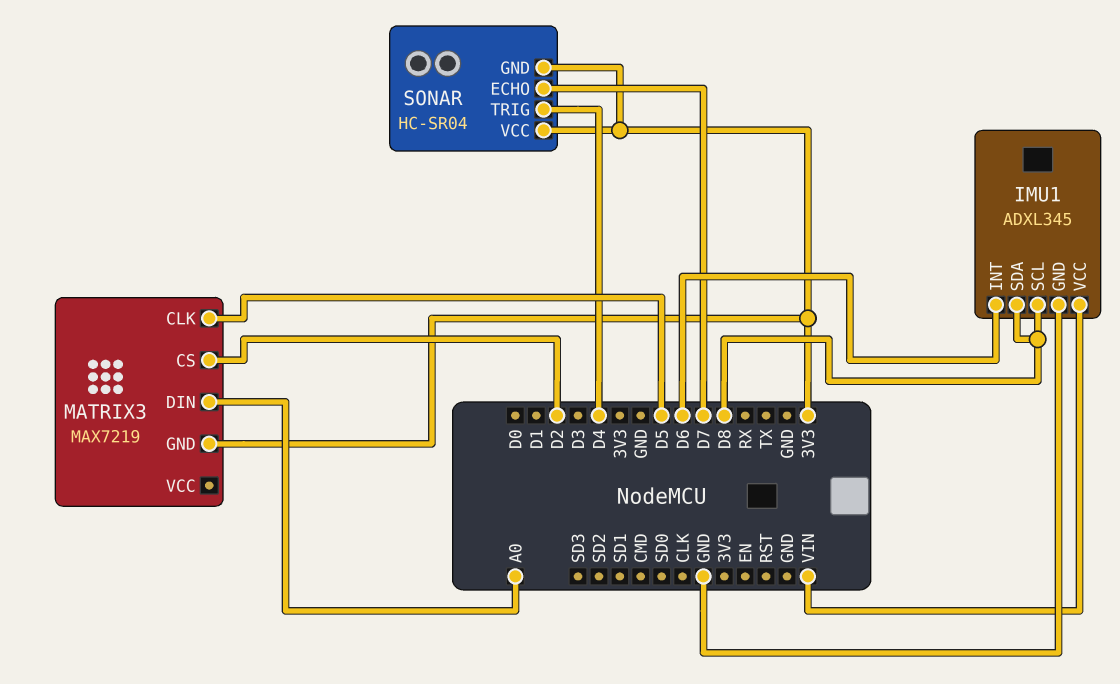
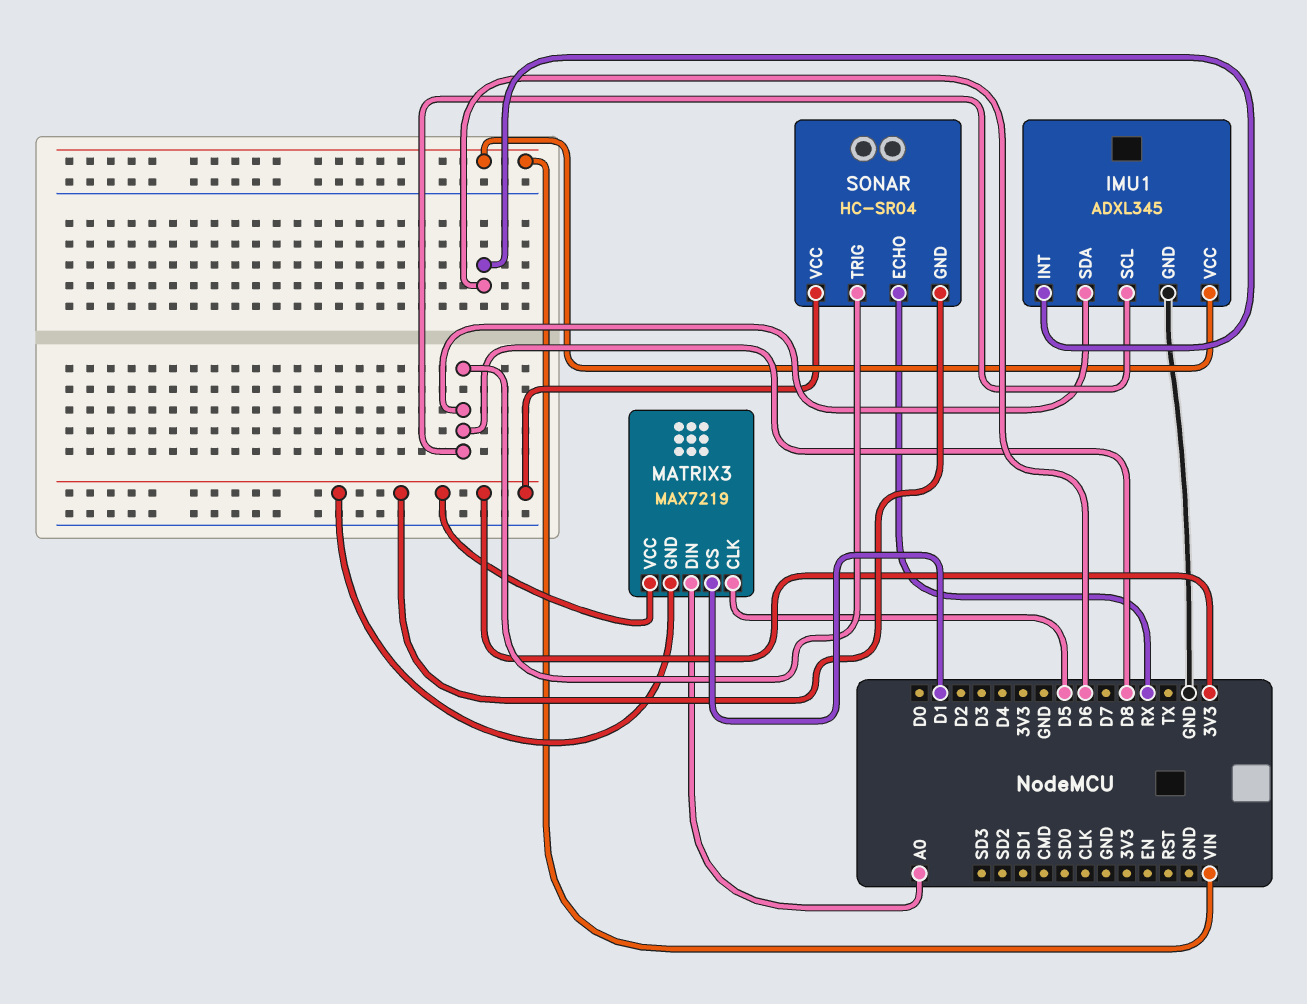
MATRIX3 pin CS: D2 -> D1
MATRIX3 pin VCC: none -> 3V3
SONAR pin ECHO: D7 -> RX
SONAR pin TRIG: D4 -> D8

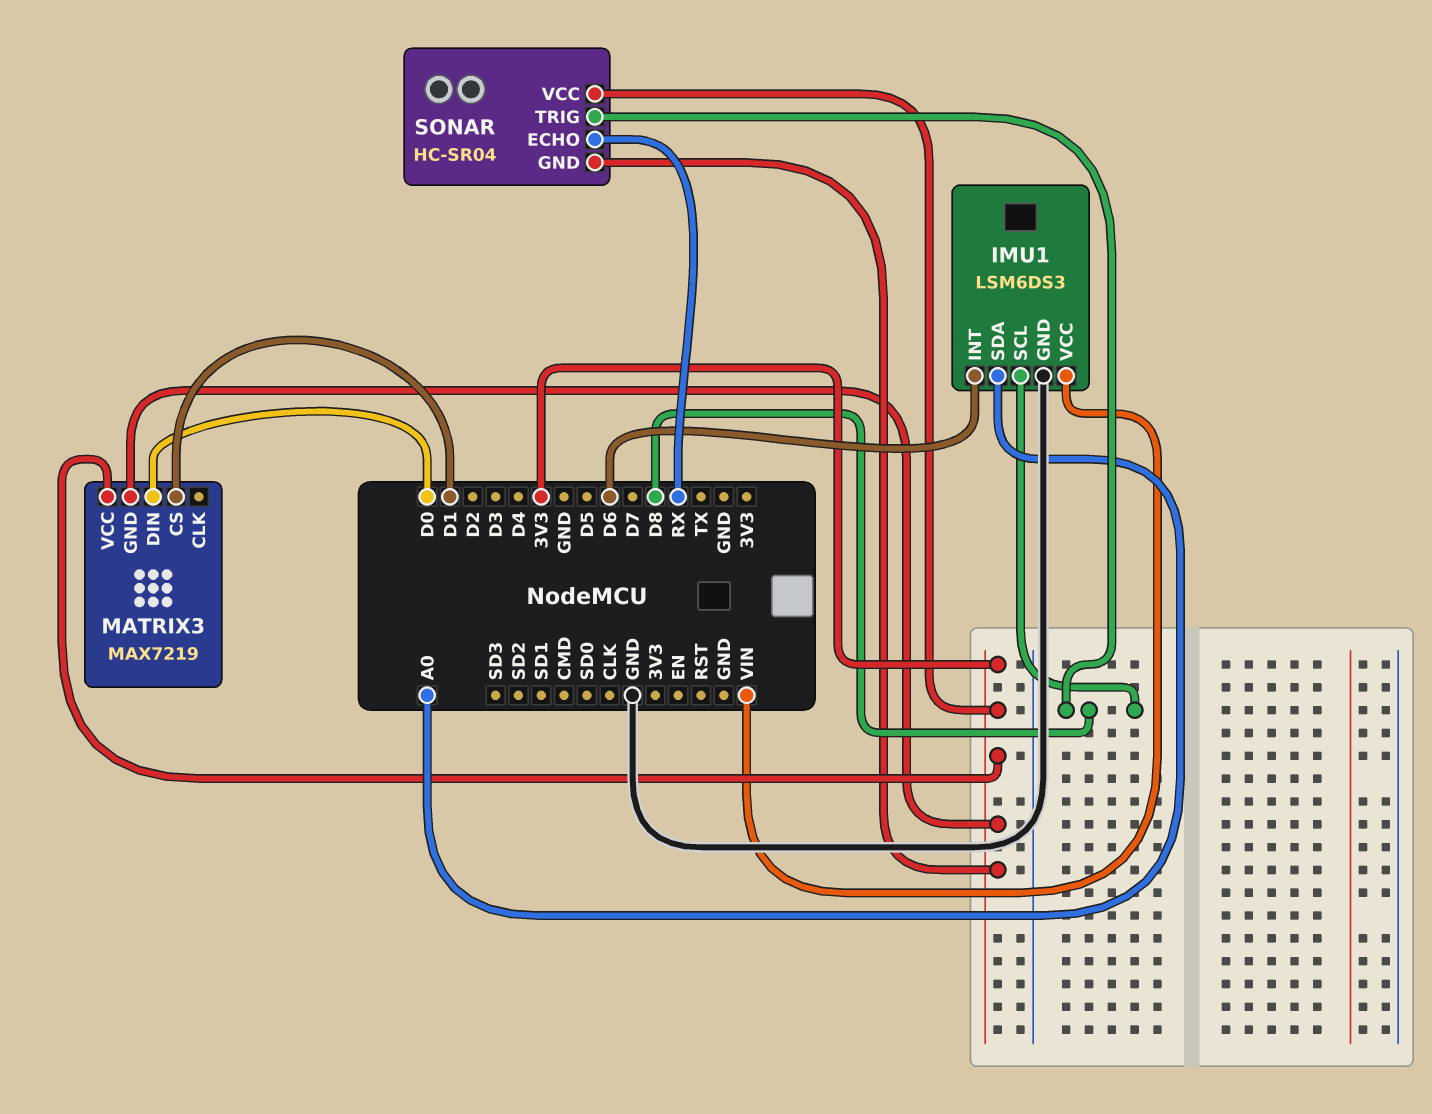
IMU1: ADXL345 -> LSM6DS3
IMU1 pin SDA: D8 -> A0
MATRIX3 pin CLK: D5 -> none
MATRIX3 pin DIN: A0 -> D0

